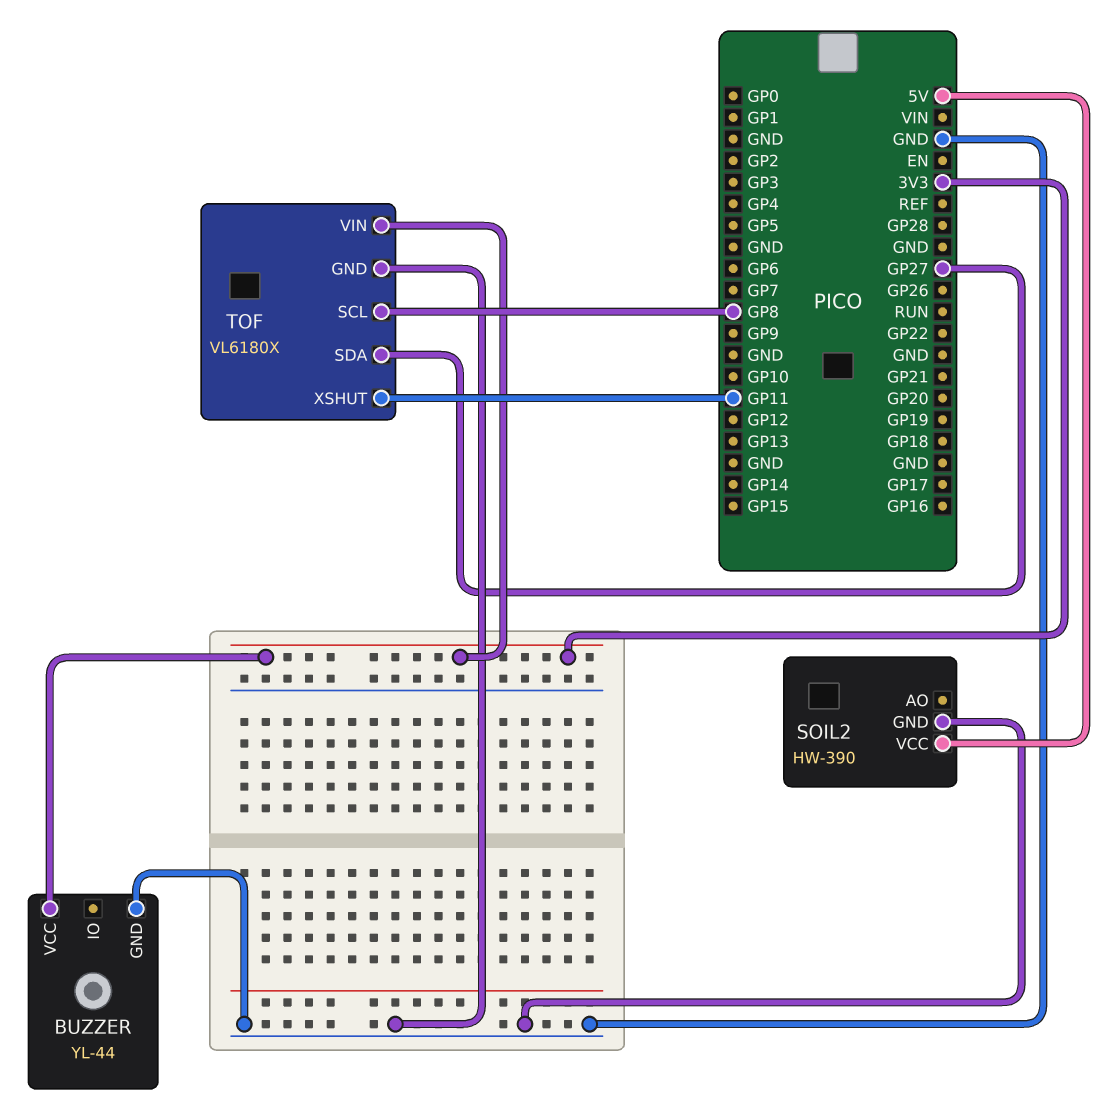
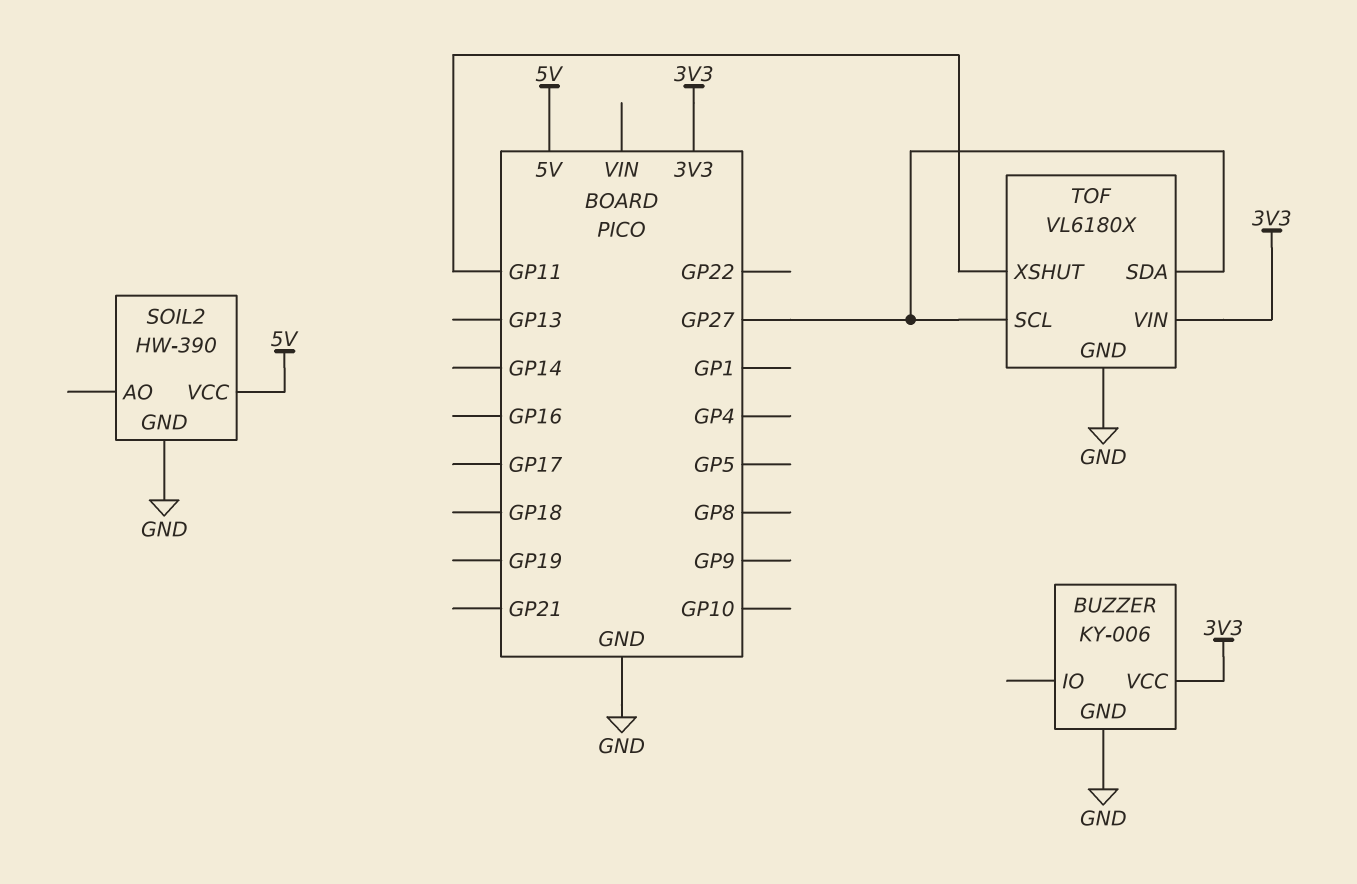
BUZZER: YL-44 -> KY-006
TOF pin SCL: GP8 -> GP27

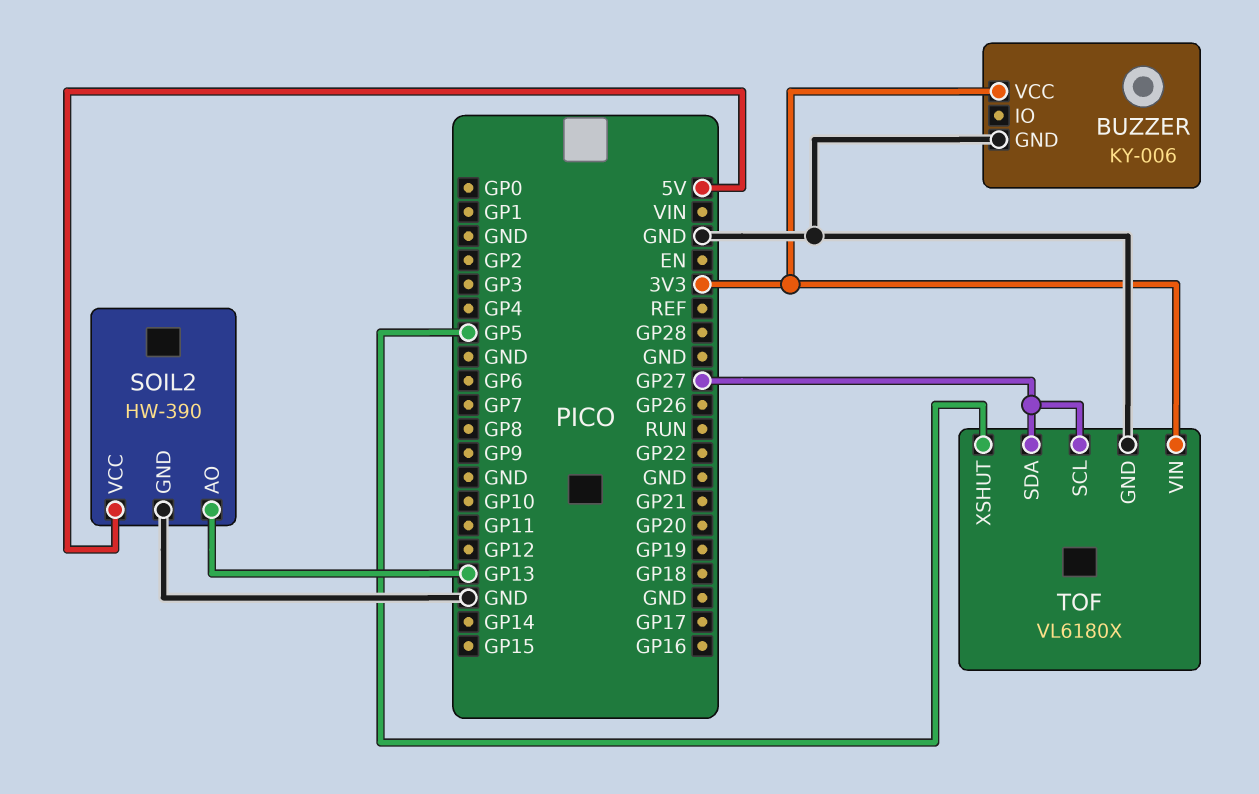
SOIL2 pin AO: none -> GP13
TOF pin XSHUT: GP11 -> GP5

